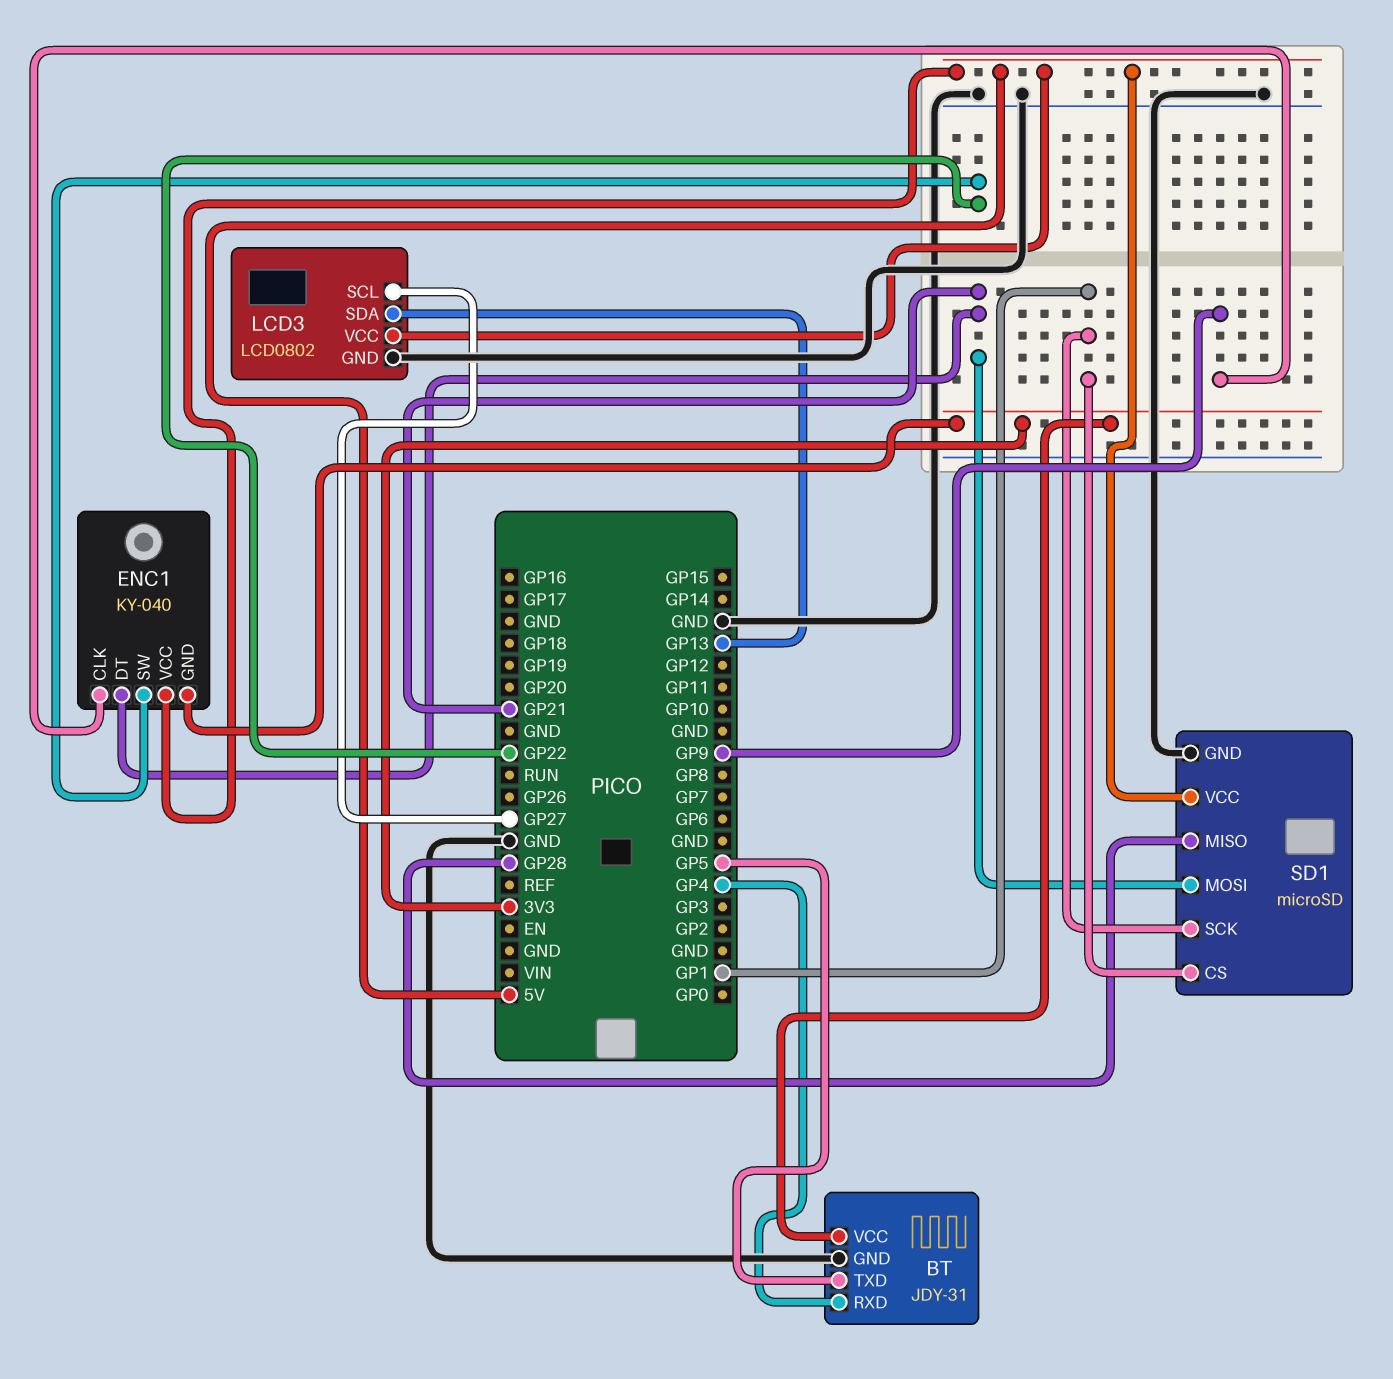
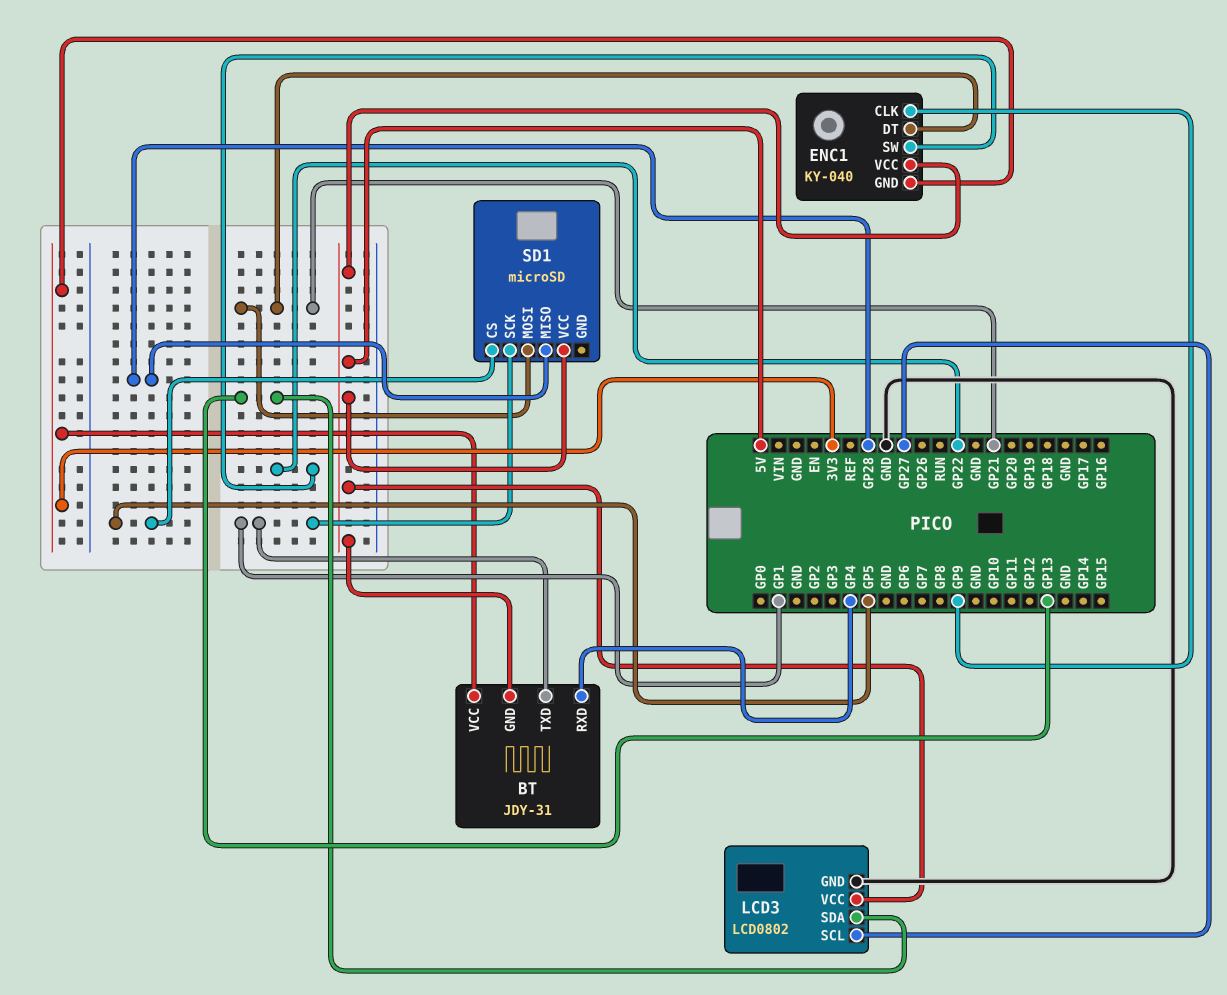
BT pin GND: GND -> 5V
BT pin TXD: GP5 -> GP1
SD1 pin CS: GP1 -> GP5
SD1 pin GND: GND -> none

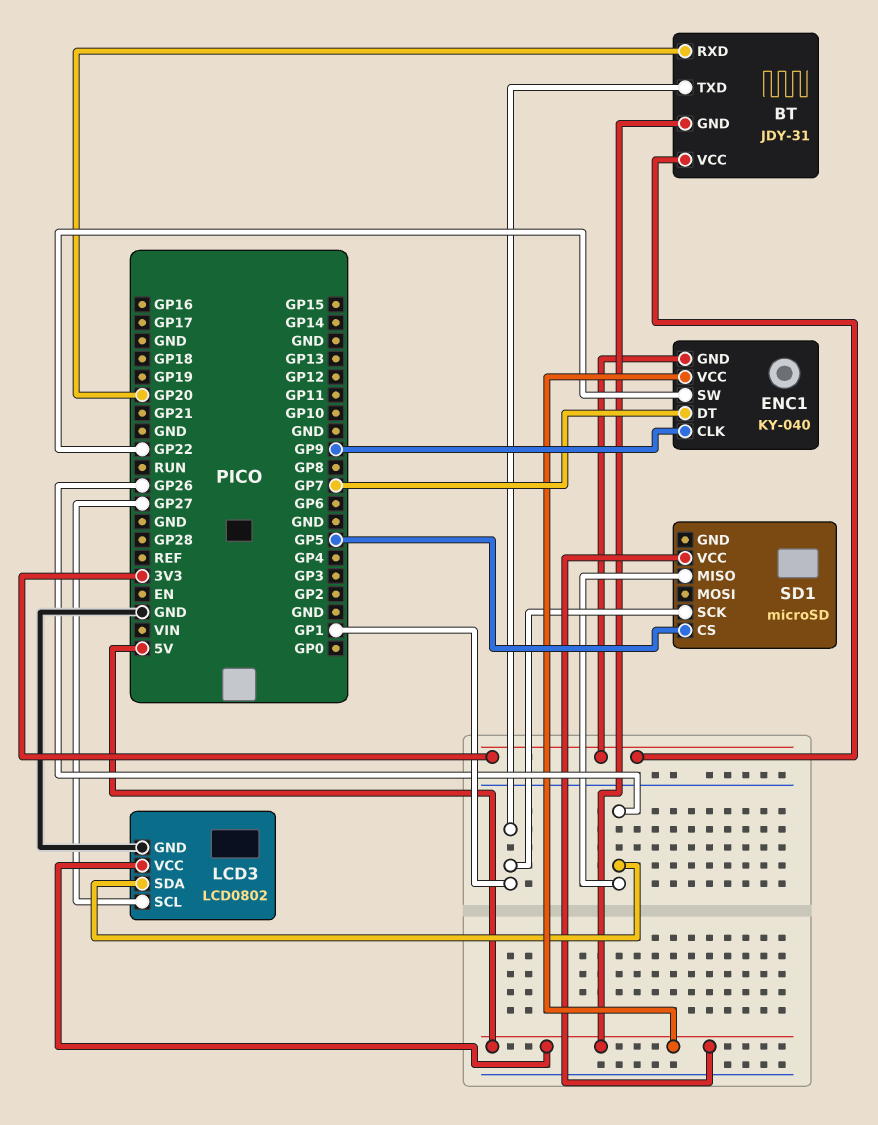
BT pin RXD: GP4 -> GP20
ENC1 pin DT: GP21 -> GP7
LCD3 pin SDA: GP13 -> GP26
SD1 pin MISO: GP28 -> GP26
SD1 pin MOSI: GP21 -> none

